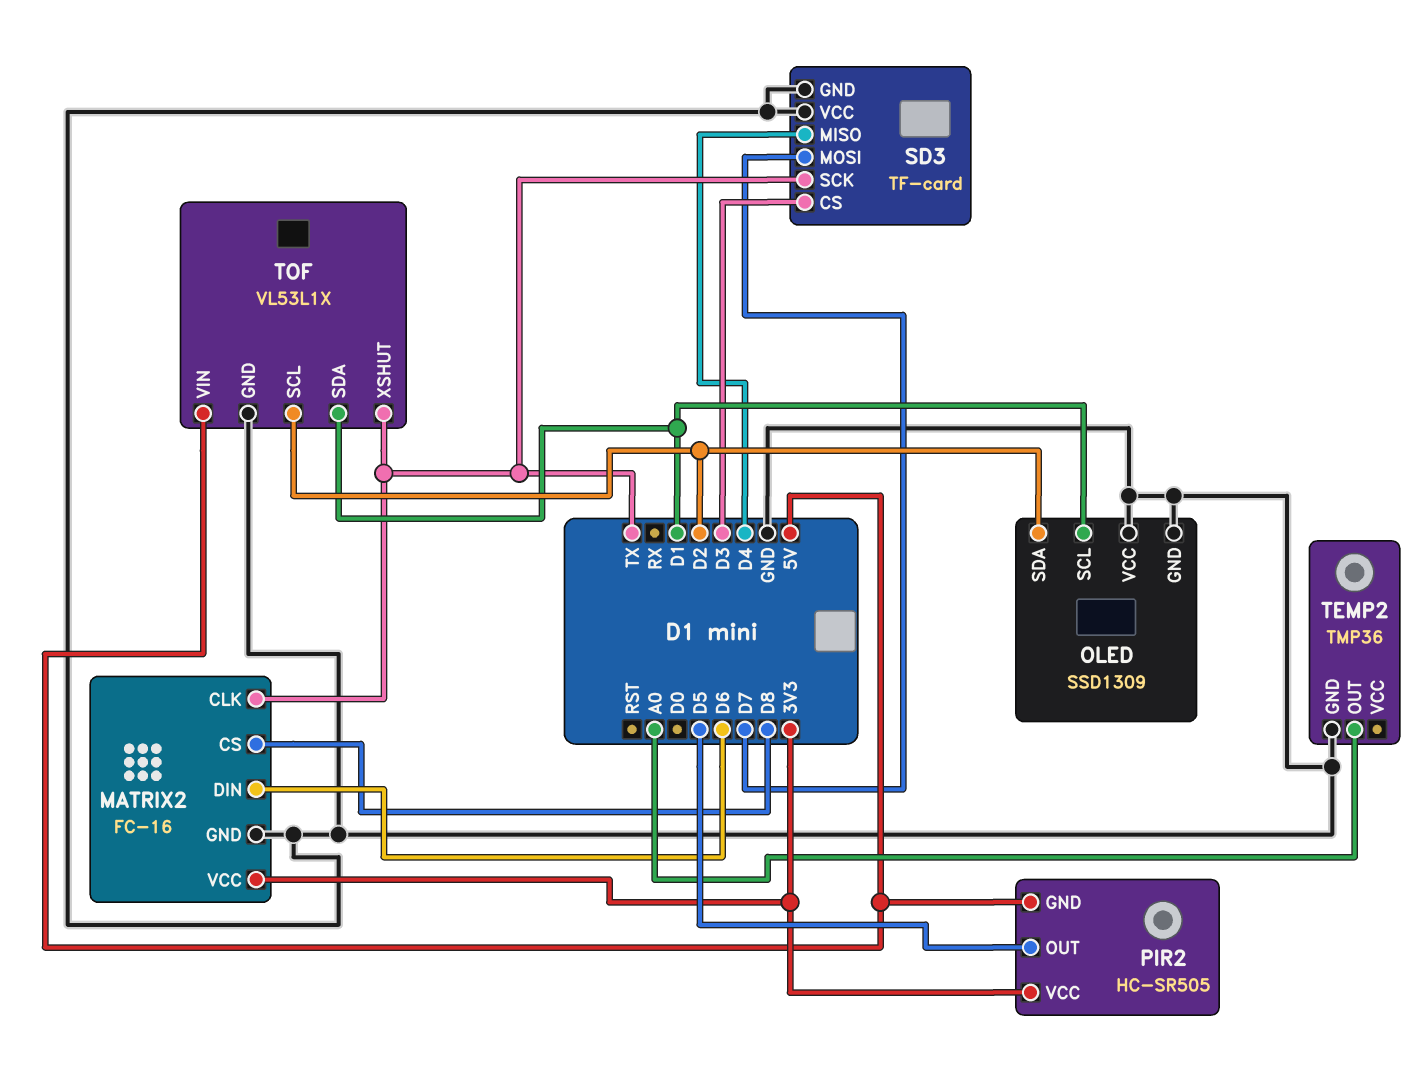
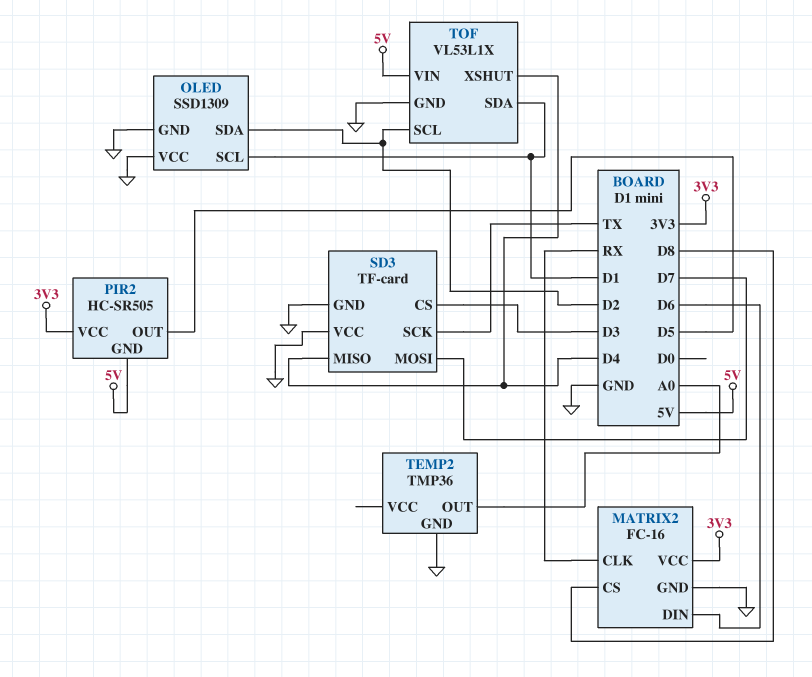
MATRIX2 pin CLK: TX -> RX
TOF pin XSHUT: TX -> D4

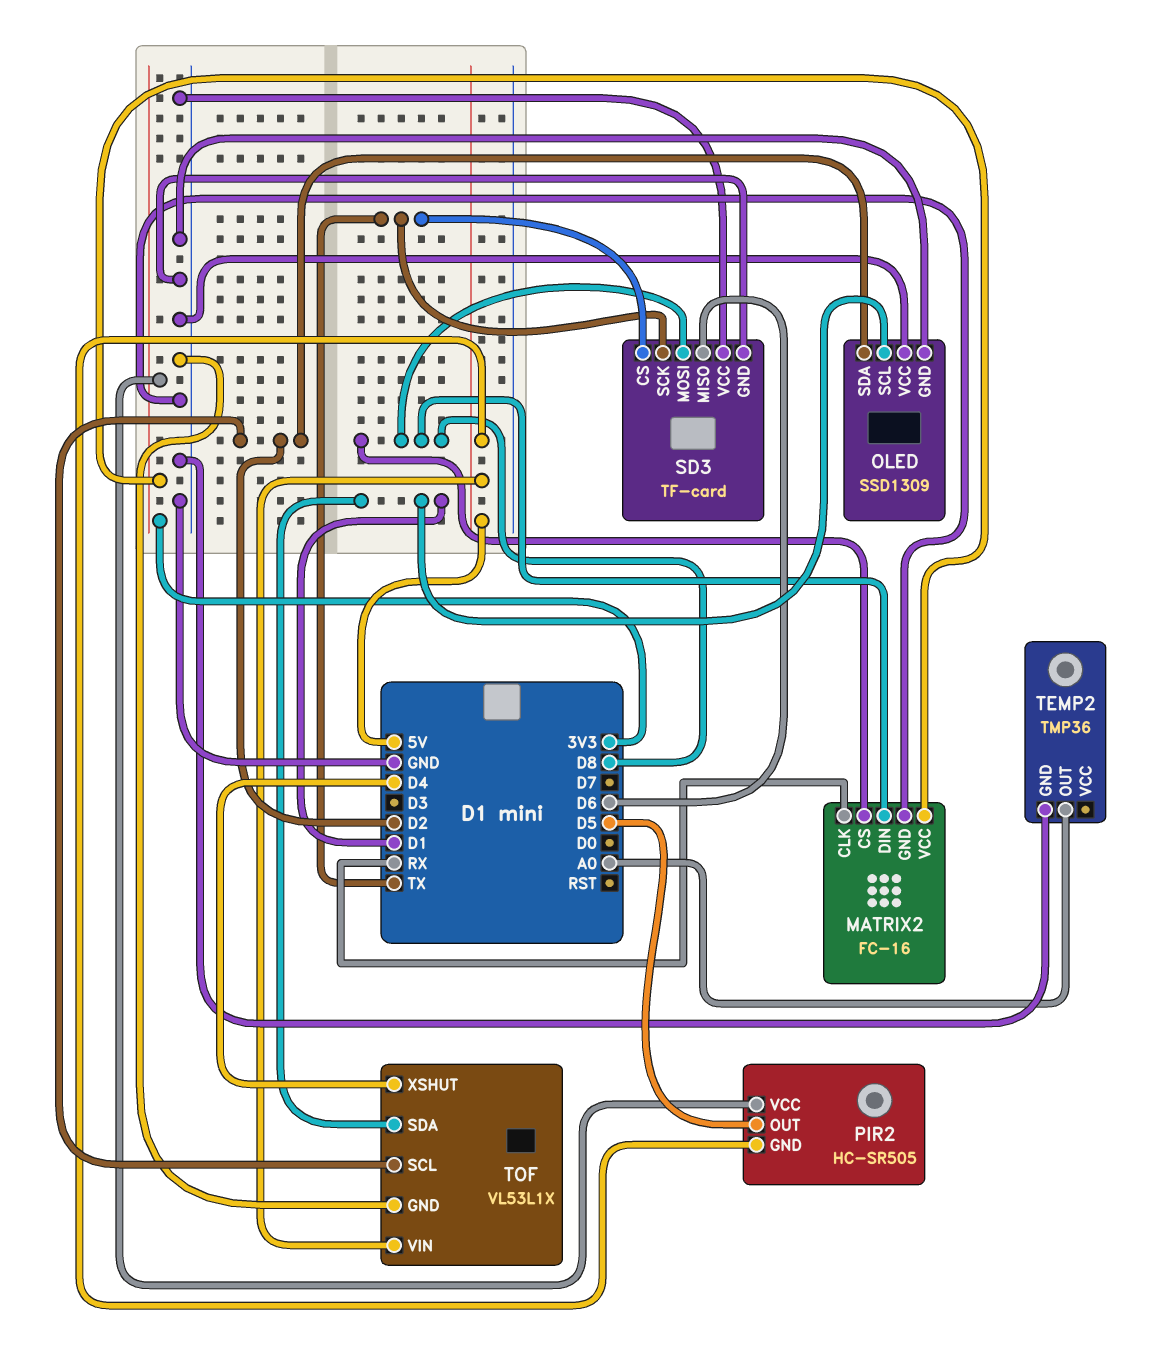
MATRIX2 pin DIN: D6 -> D8
SD3 pin CS: D3 -> TX
SD3 pin MISO: D4 -> D6
SD3 pin MOSI: D7 -> D8

